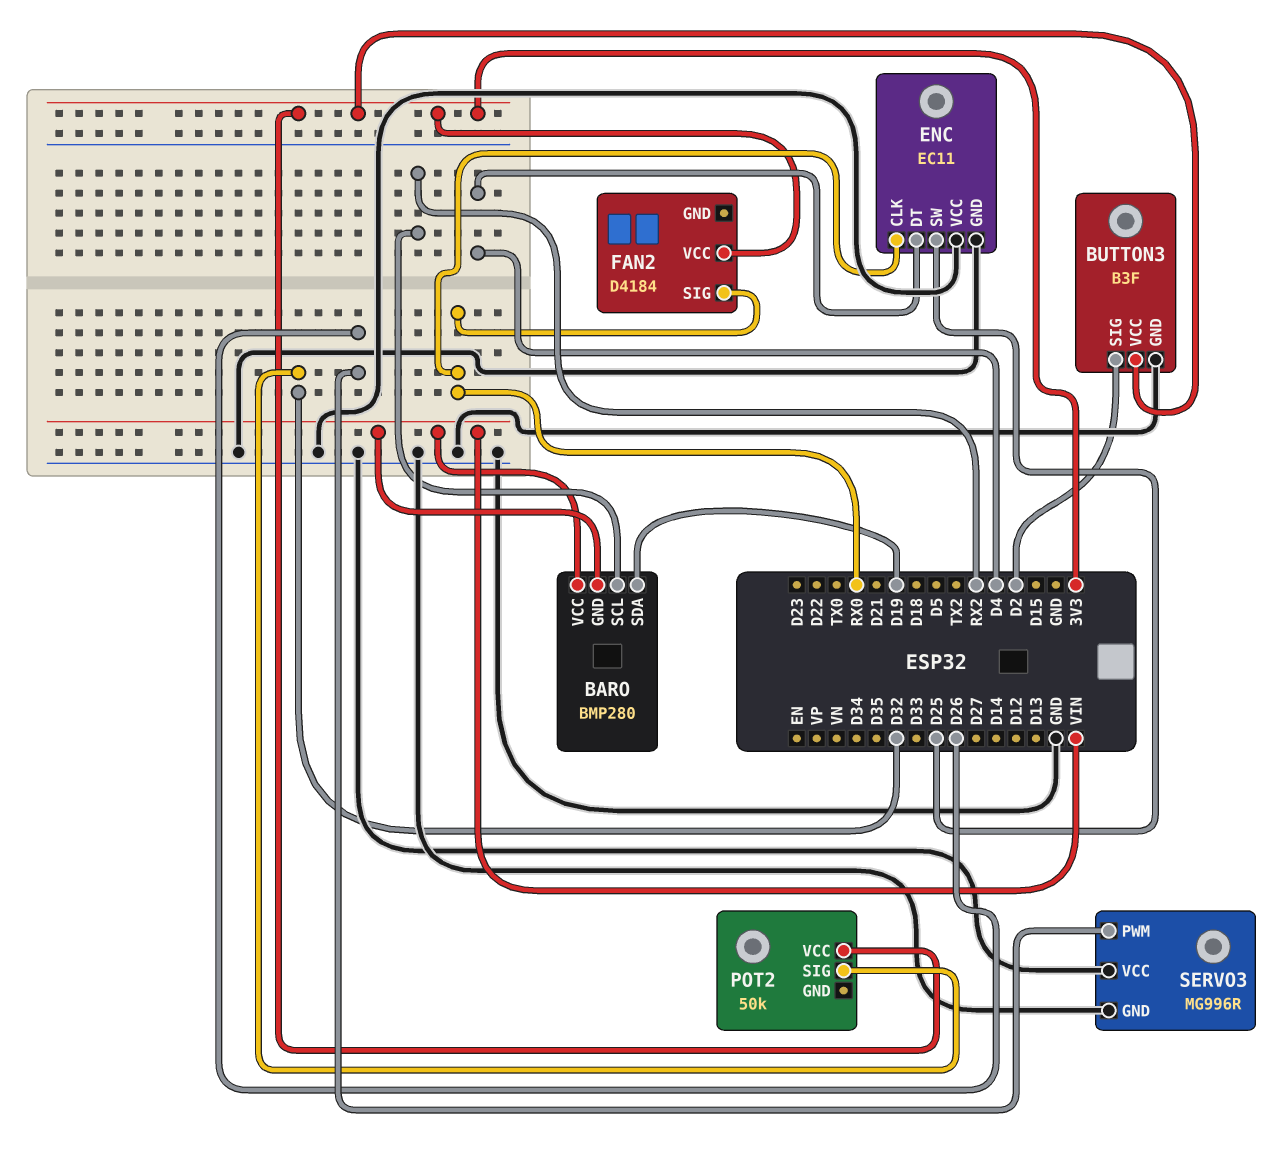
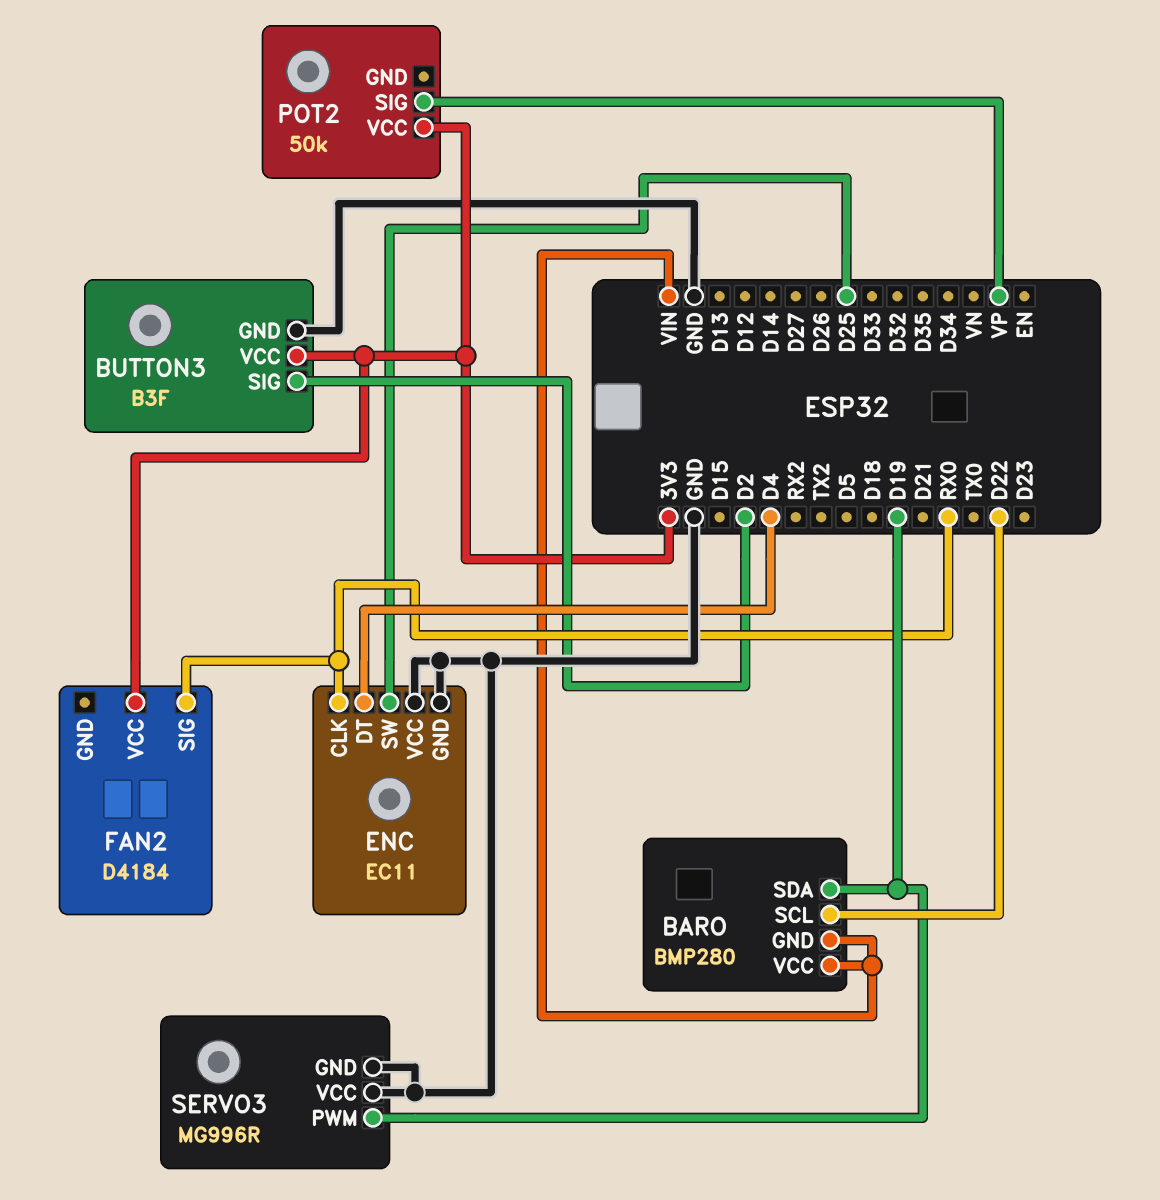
BARO pin SCL: RX2 -> D22
POT2 pin SIG: D32 -> VP
SERVO3 pin PWM: D26 -> D19

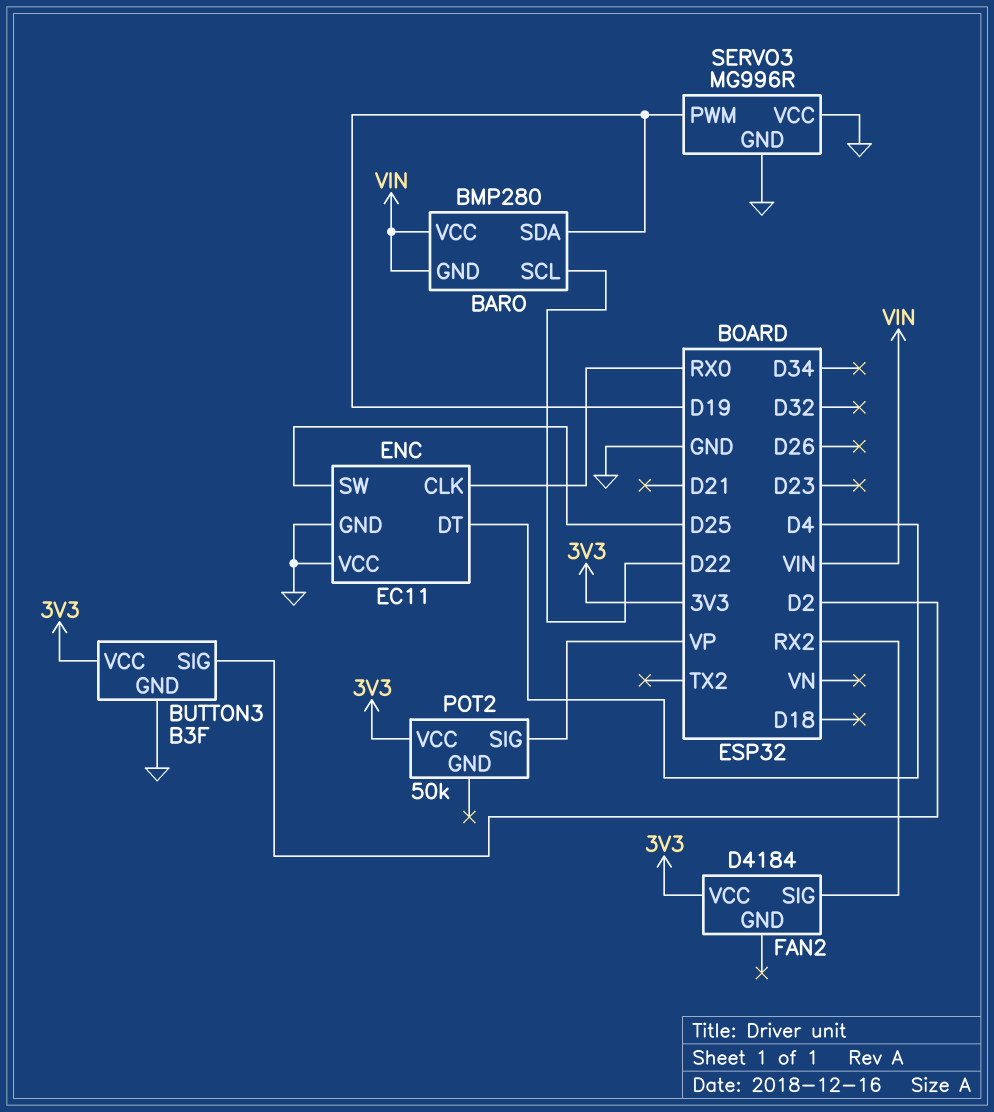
FAN2 pin SIG: RX0 -> RX2

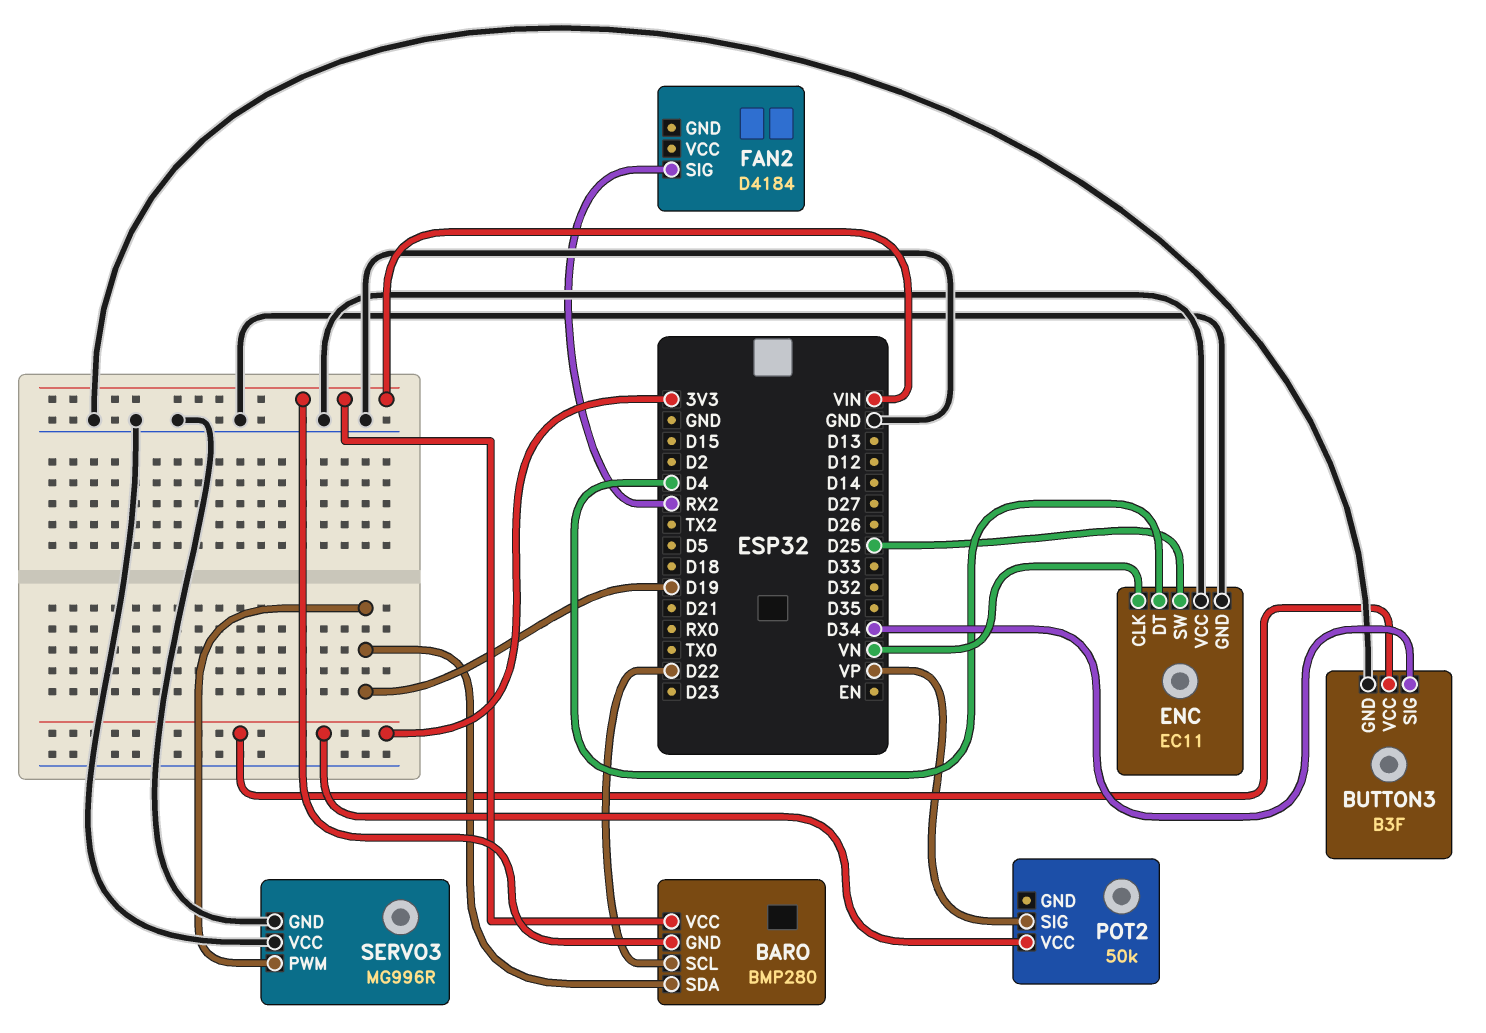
BUTTON3 pin SIG: D2 -> D34
ENC pin CLK: RX0 -> VN
FAN2 pin VCC: 3V3 -> none

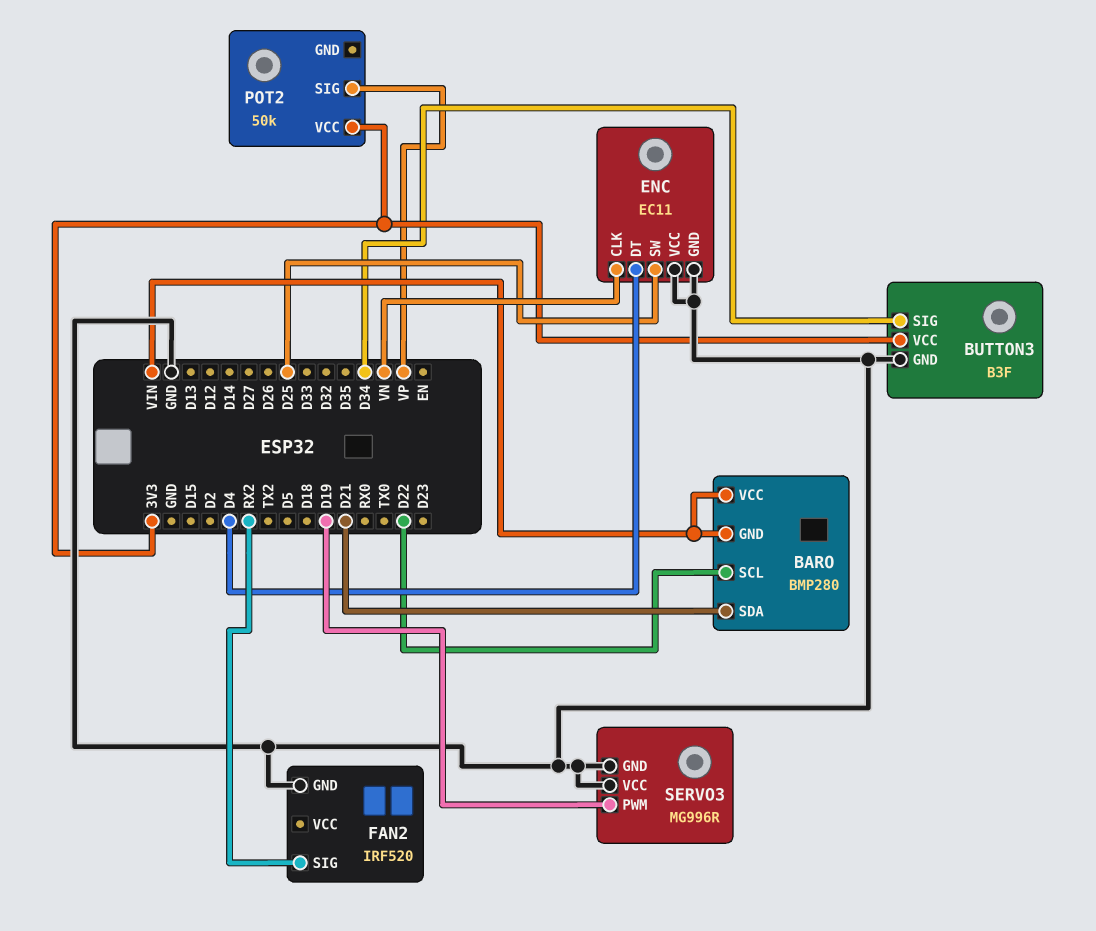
BARO pin SDA: D19 -> D21
FAN2: D4184 -> IRF520
FAN2 pin GND: none -> GND

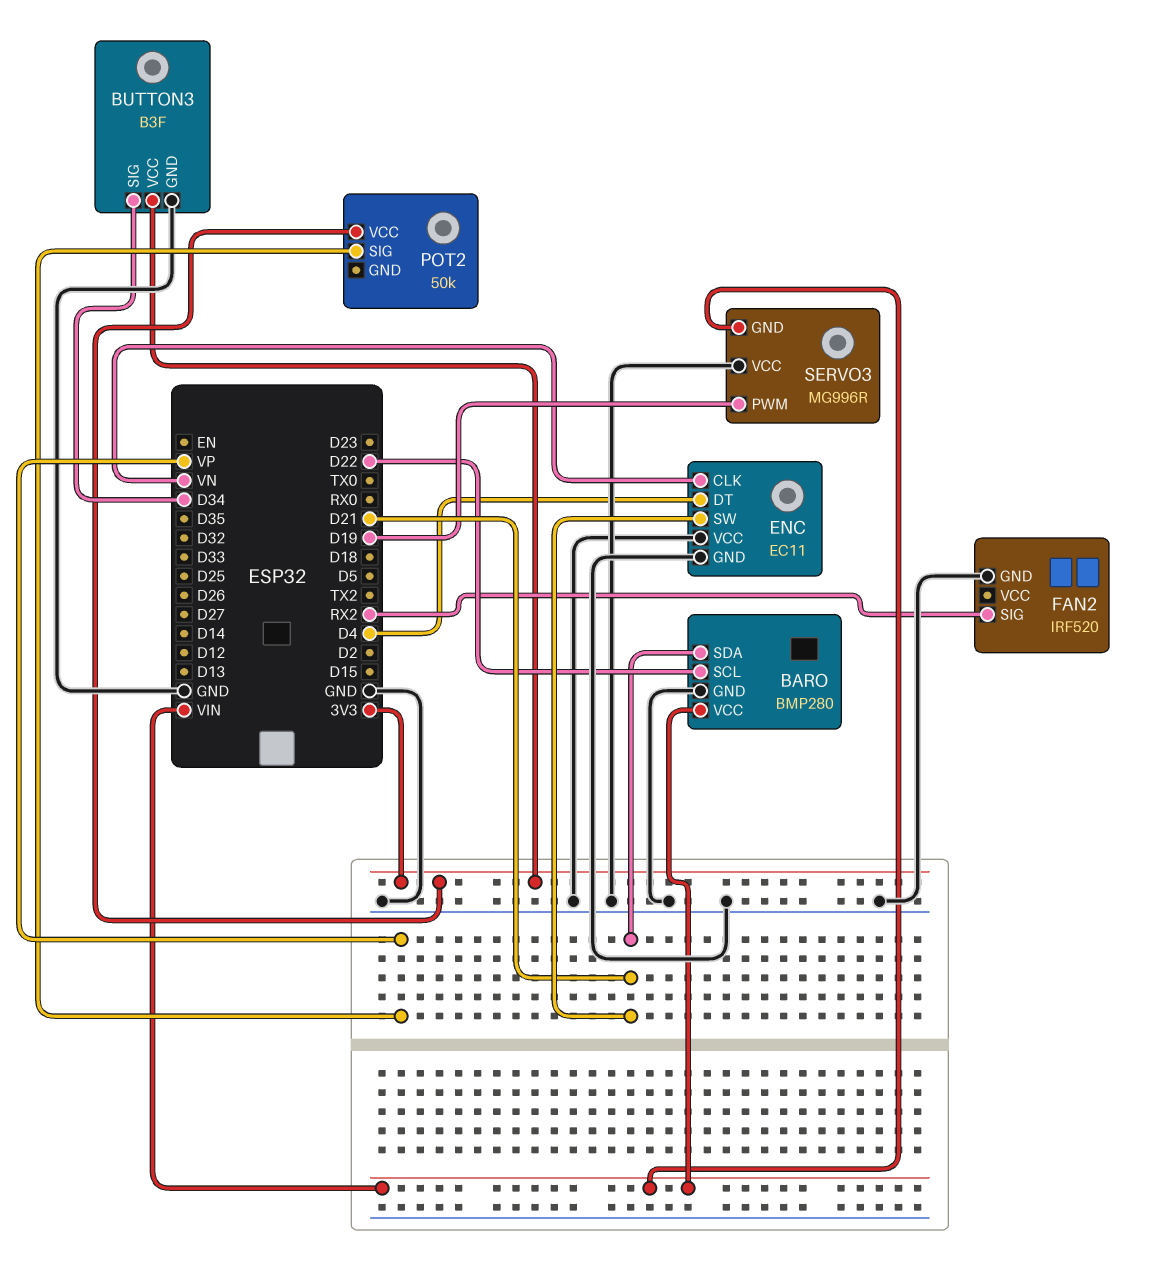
BARO pin GND: VIN -> GND
ENC pin SW: D25 -> D21
SERVO3 pin GND: GND -> VIN

